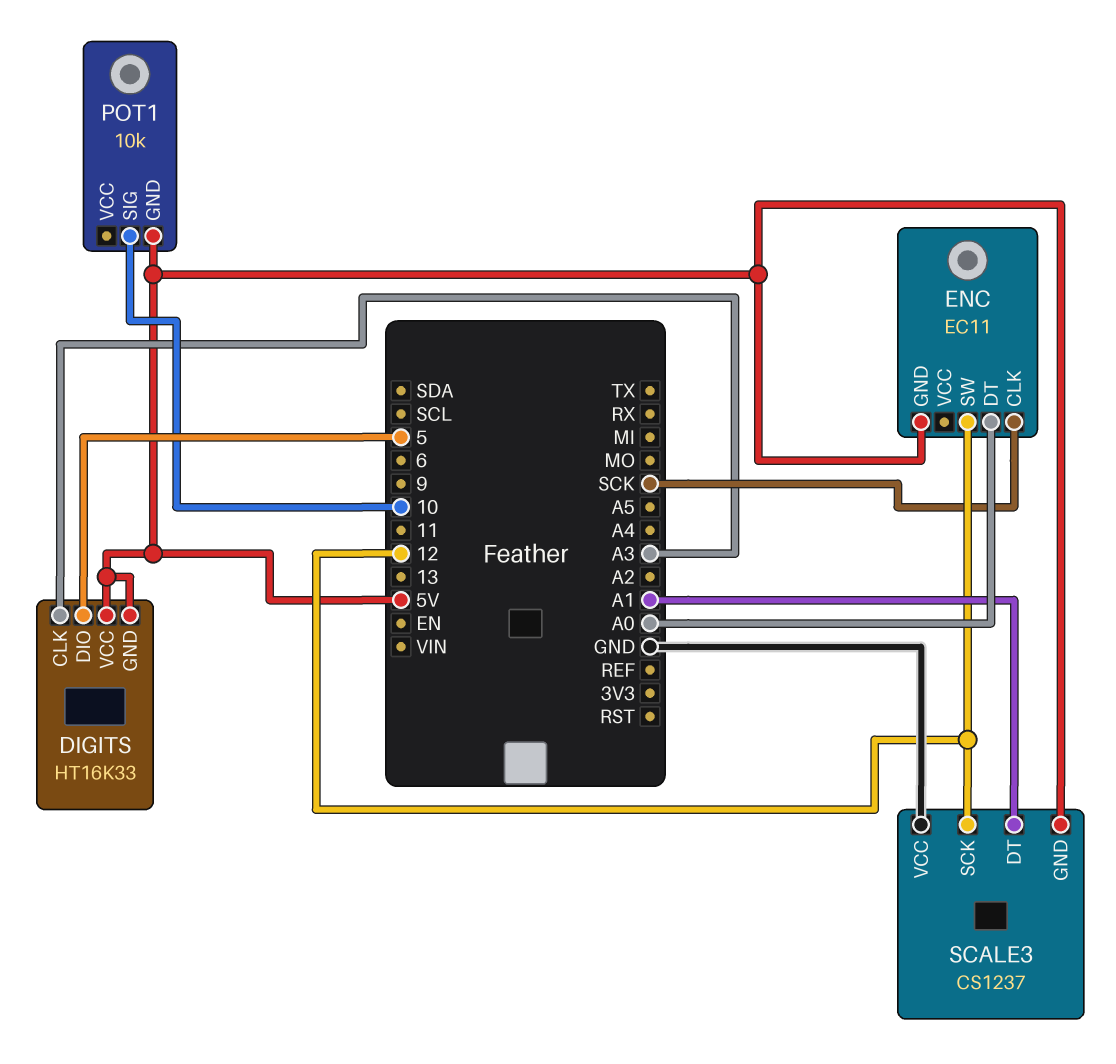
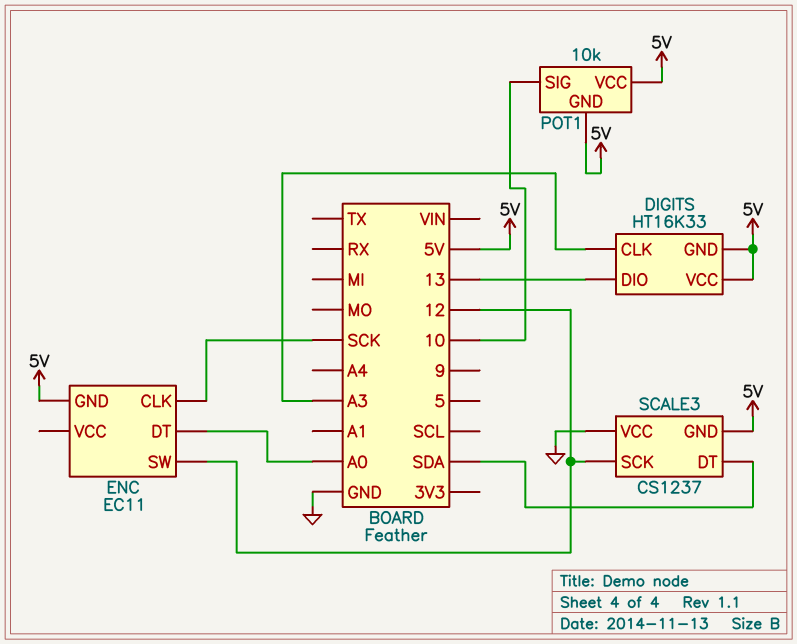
DIGITS pin DIO: 5 -> 13
POT1 pin VCC: none -> 5V
SCALE3 pin DT: A1 -> SDA

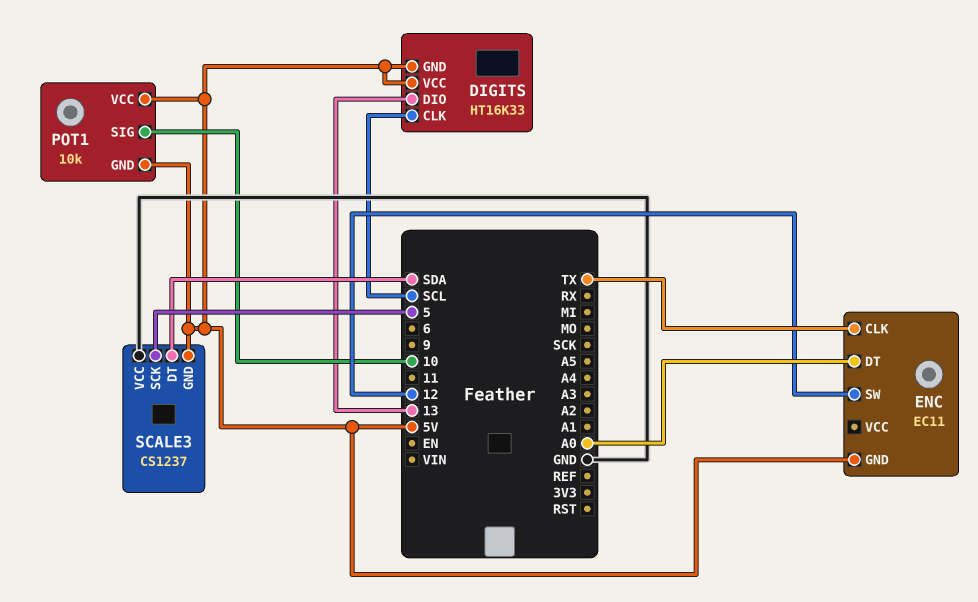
DIGITS pin CLK: A3 -> SCL
ENC pin CLK: SCK -> TX
SCALE3 pin SCK: 12 -> 5

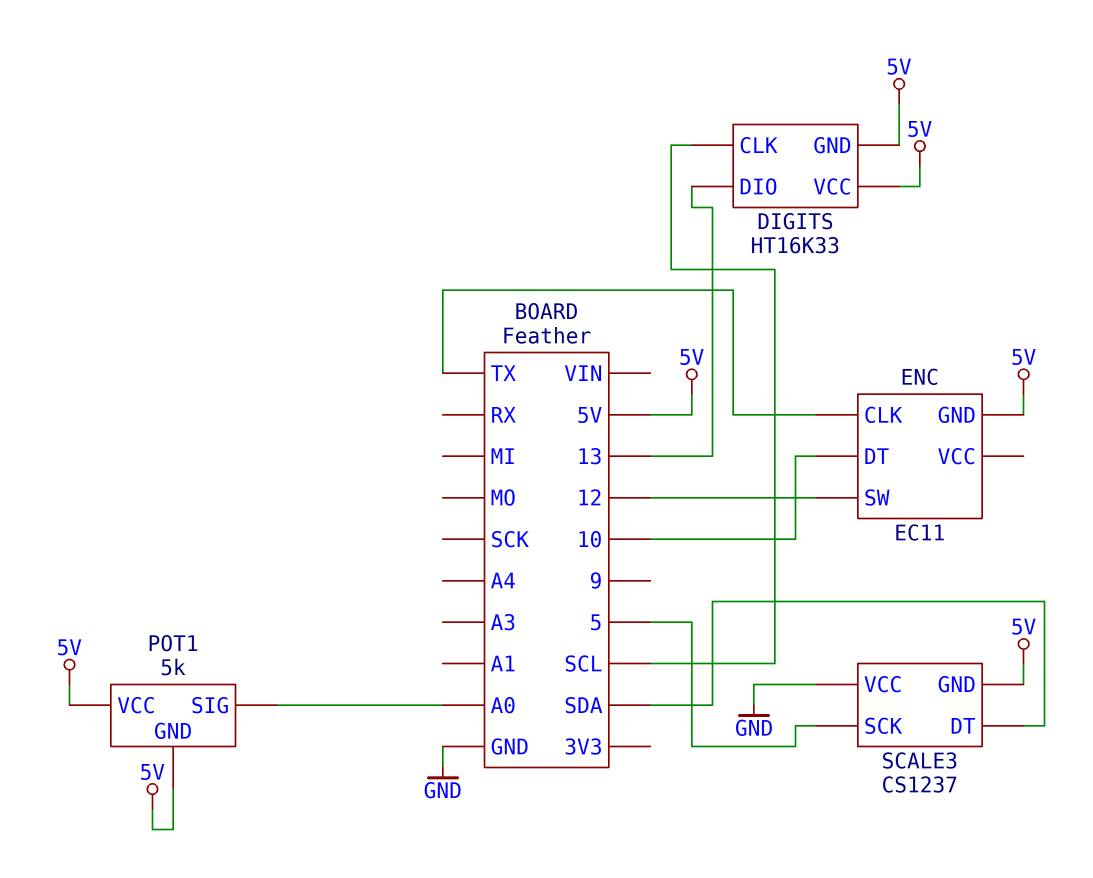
ENC pin DT: A0 -> 10
POT1: 10k -> 5k
POT1 pin SIG: 10 -> A0

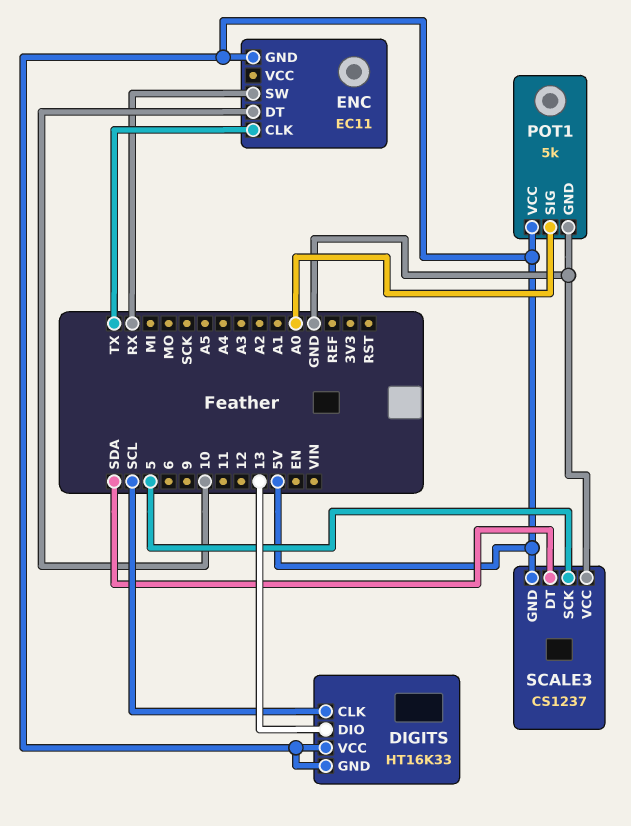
ENC pin SW: 12 -> RX
POT1 pin GND: 5V -> GND

